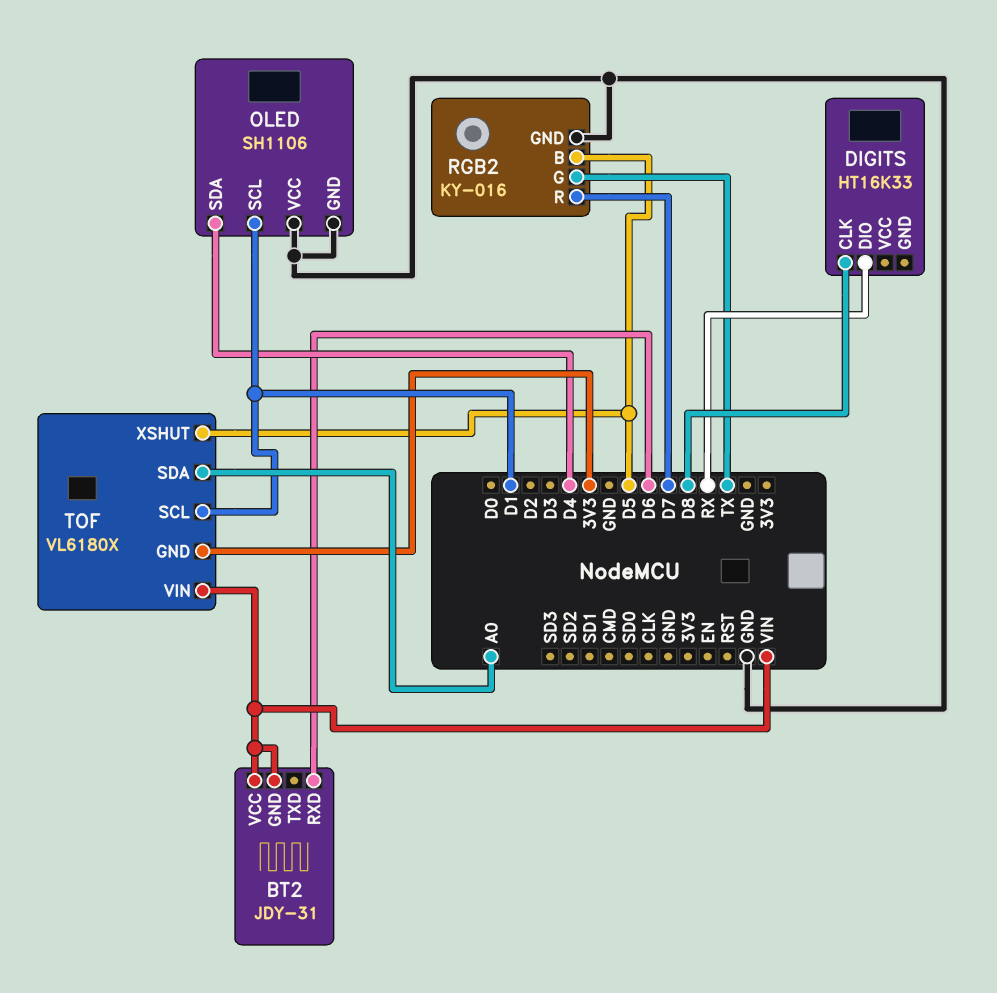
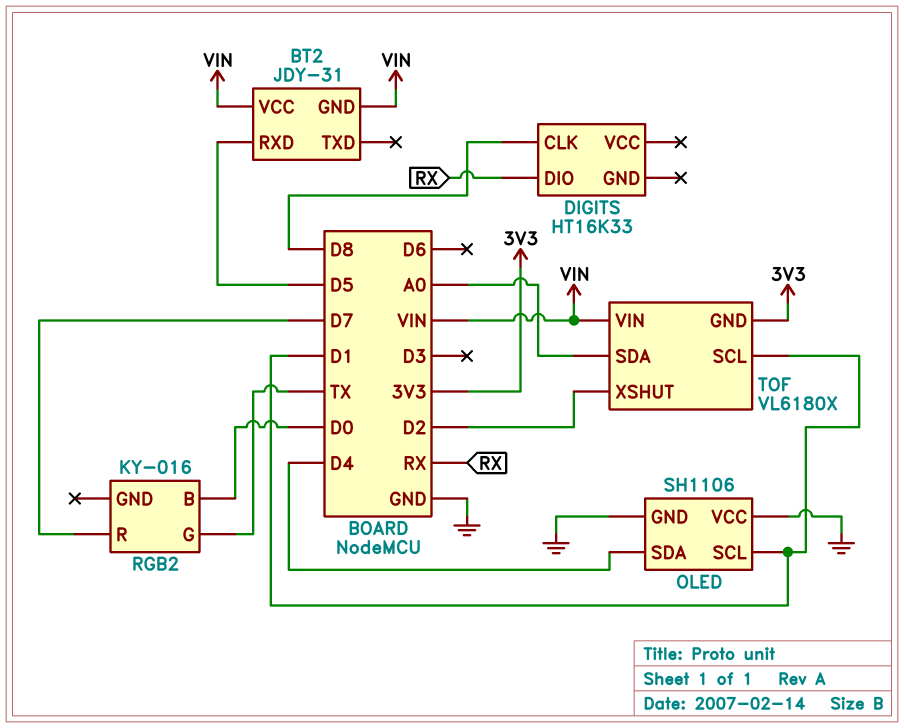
BT2 pin RXD: D6 -> D5
RGB2 pin B: D5 -> D0
RGB2 pin GND: GND -> none
TOF pin XSHUT: D5 -> D2

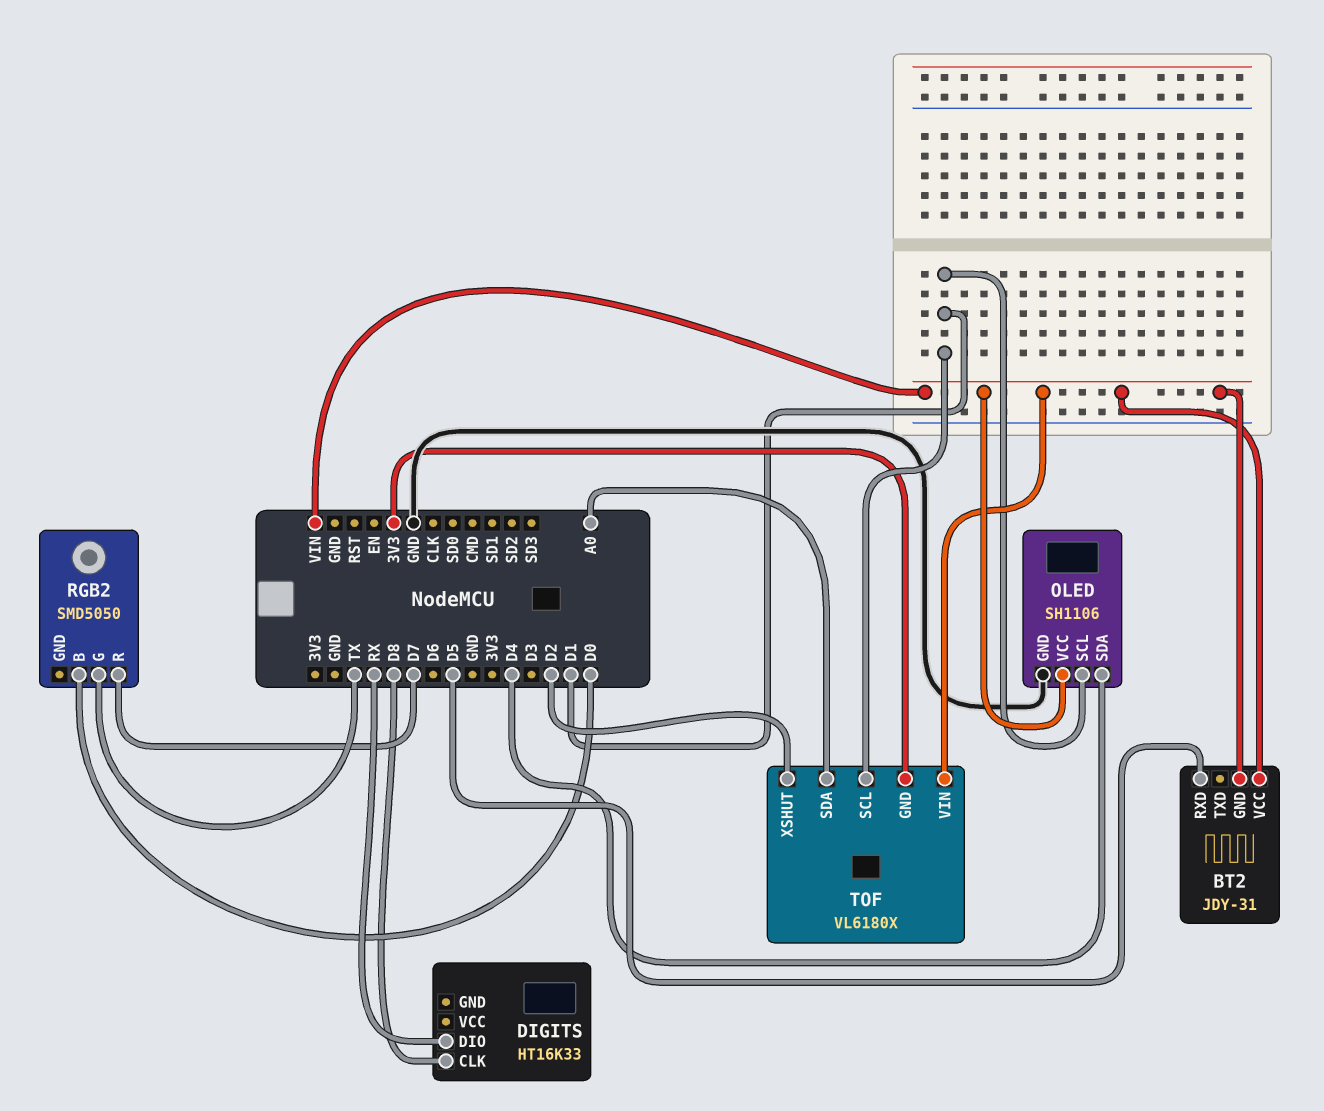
OLED pin VCC: GND -> VIN
RGB2: KY-016 -> SMD5050

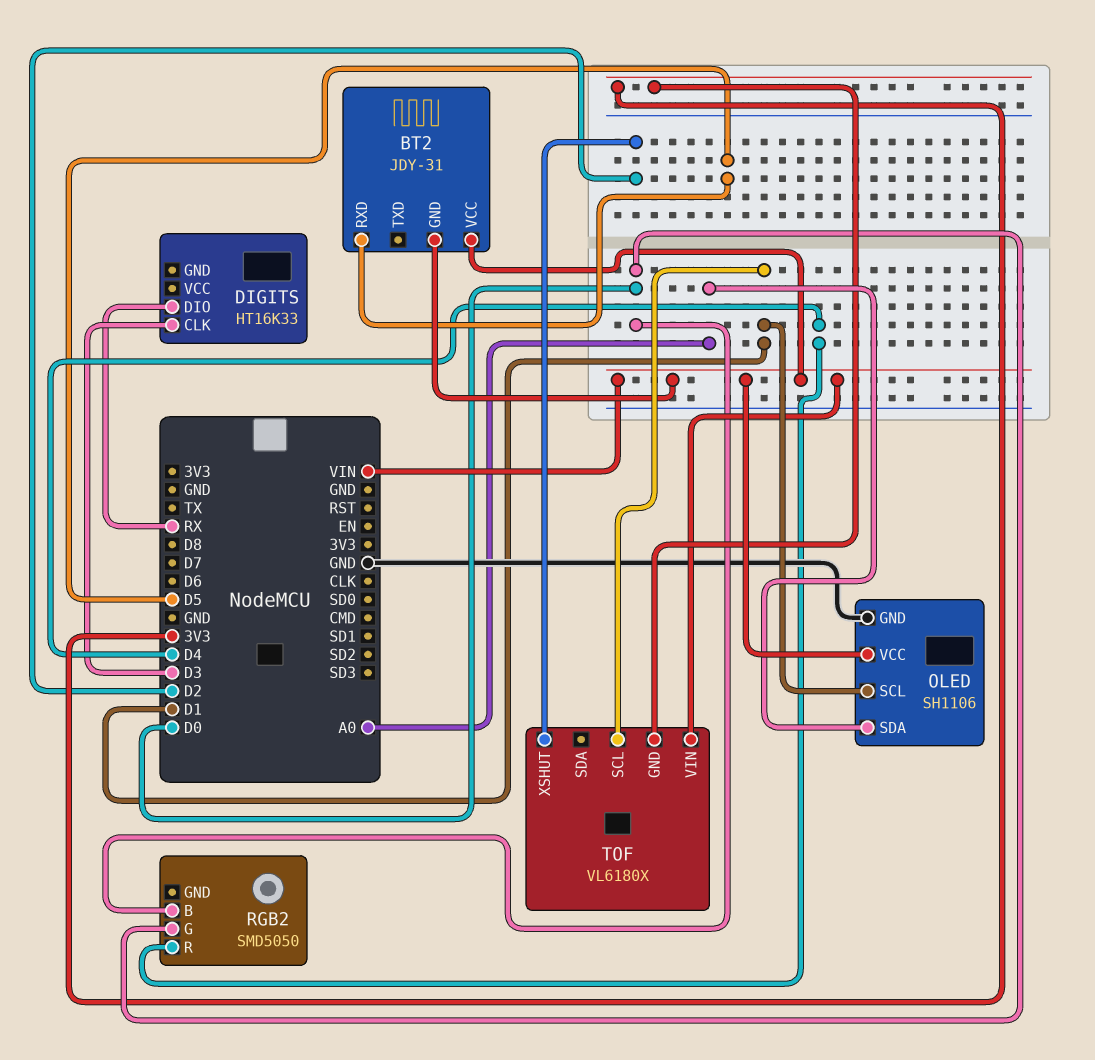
DIGITS pin CLK: D8 -> D3
OLED pin SDA: D4 -> A0
RGB2 pin G: TX -> D0
RGB2 pin R: D7 -> D4
TOF pin SDA: A0 -> none

